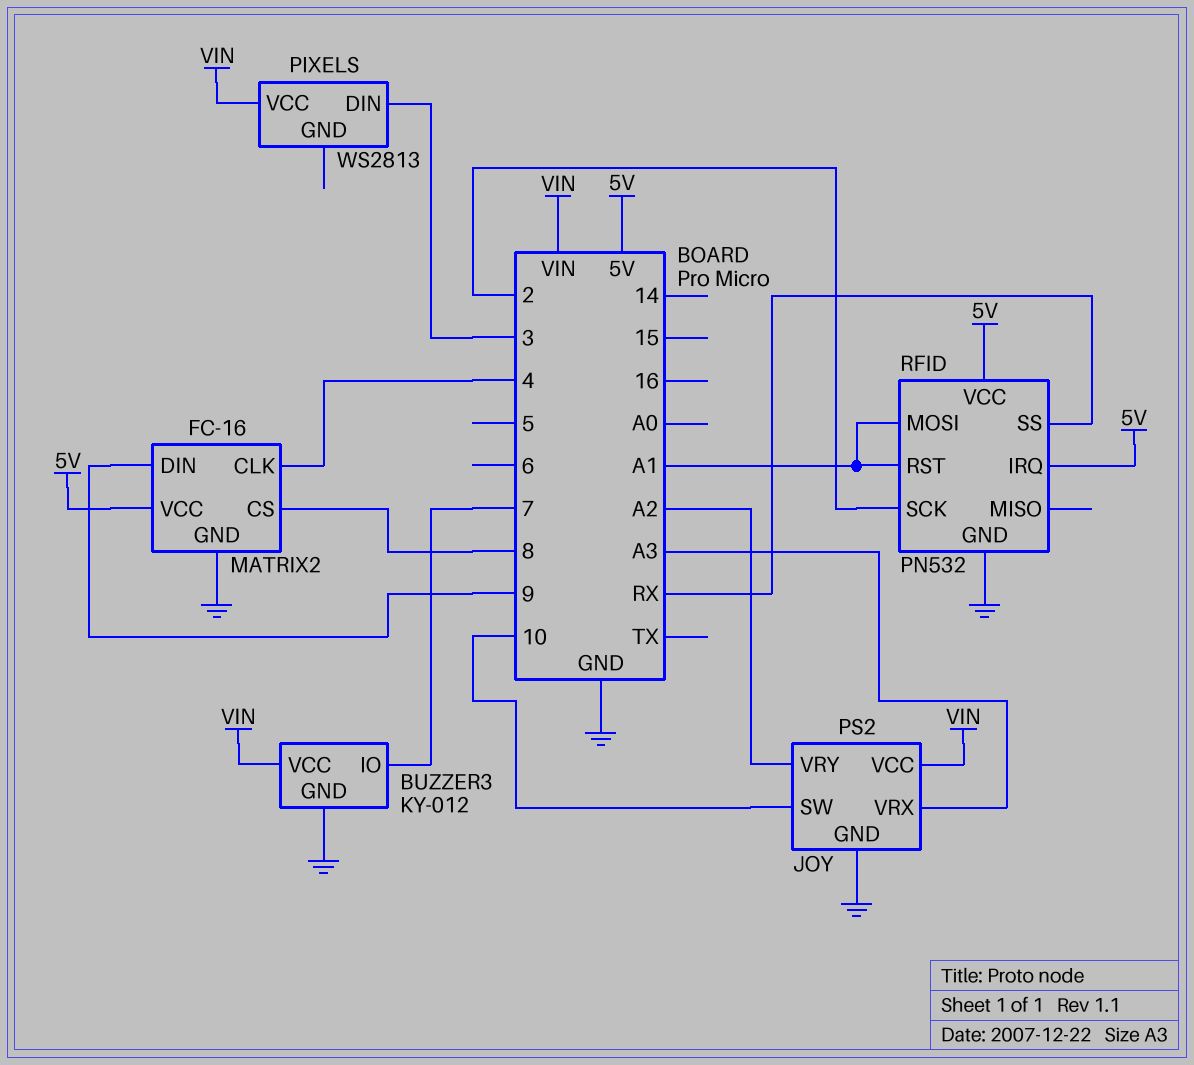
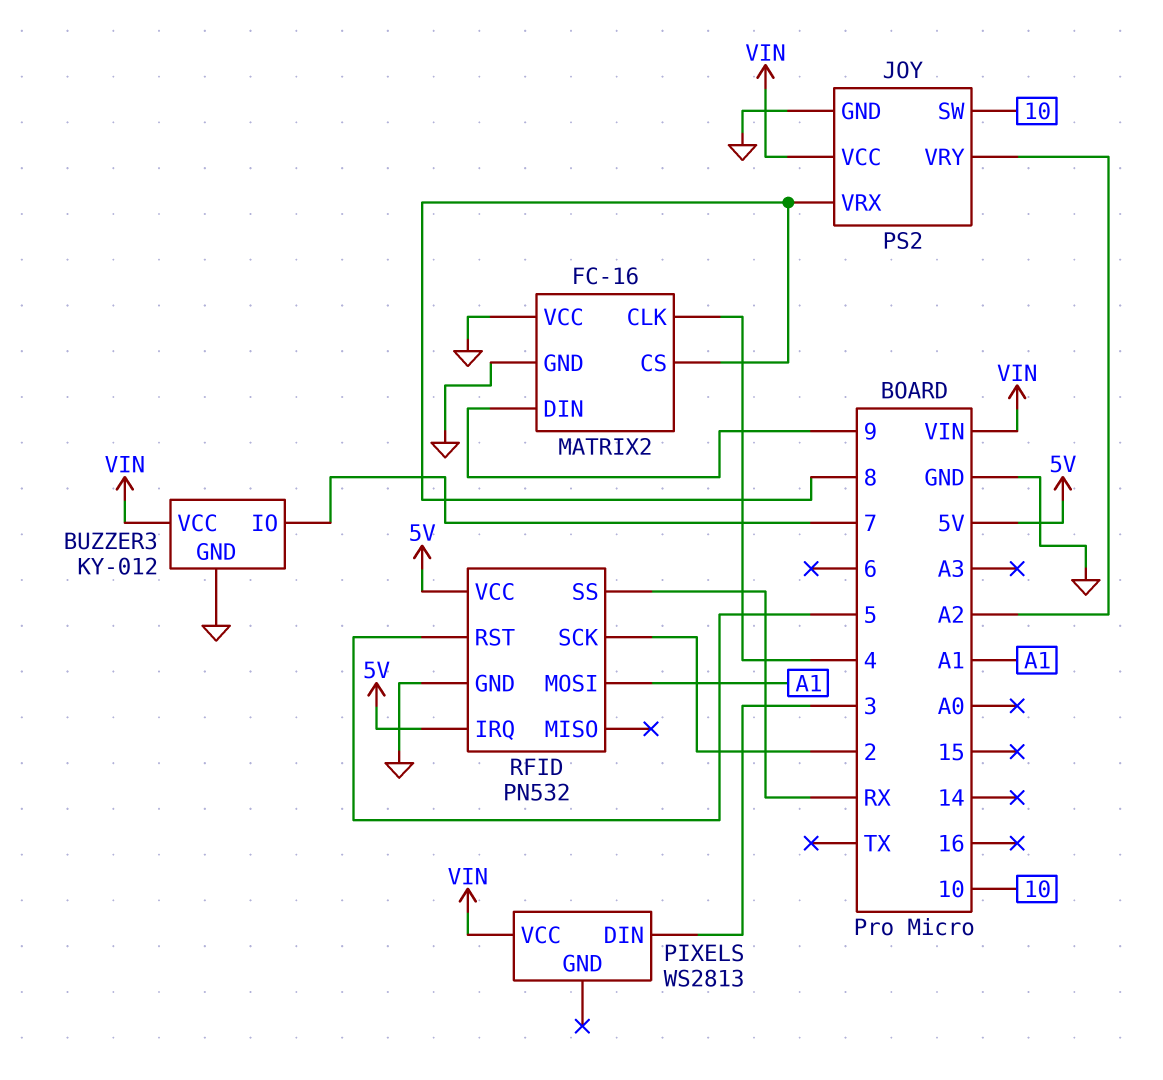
JOY pin VRX: A3 -> 8
MATRIX2 pin VCC: 5V -> GND
RFID pin RST: A1 -> 5

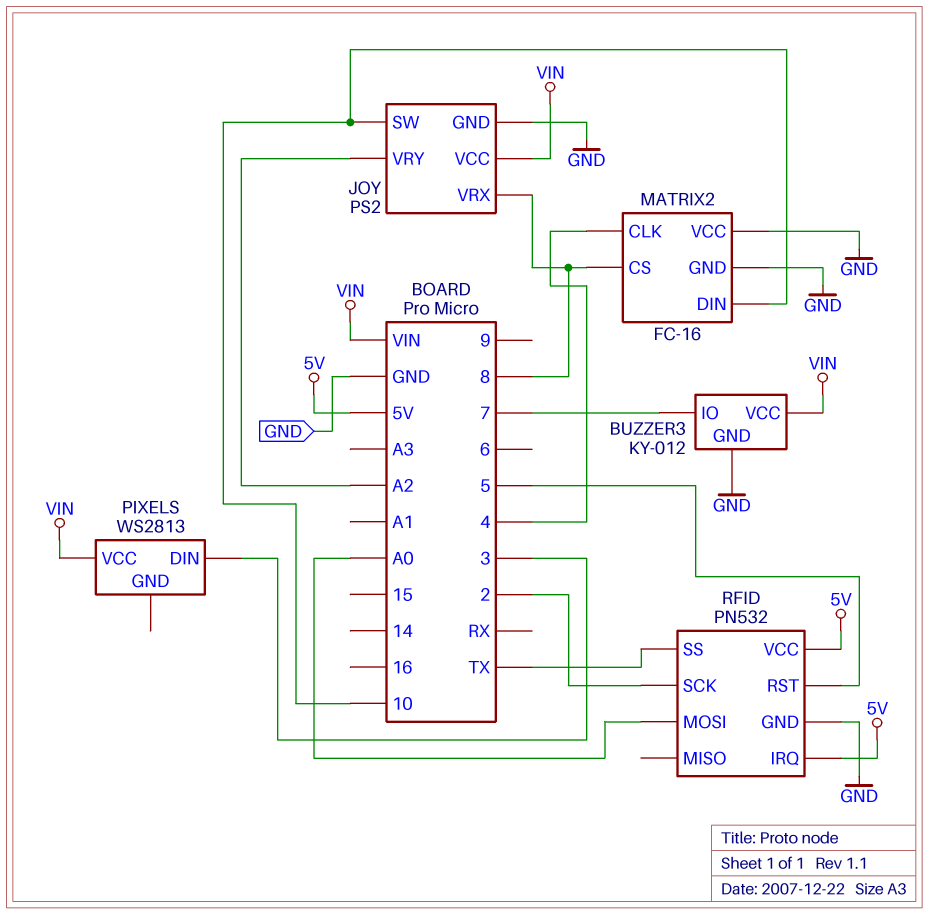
MATRIX2 pin DIN: 9 -> 10
RFID pin MOSI: A1 -> A0
RFID pin SS: RX -> TX

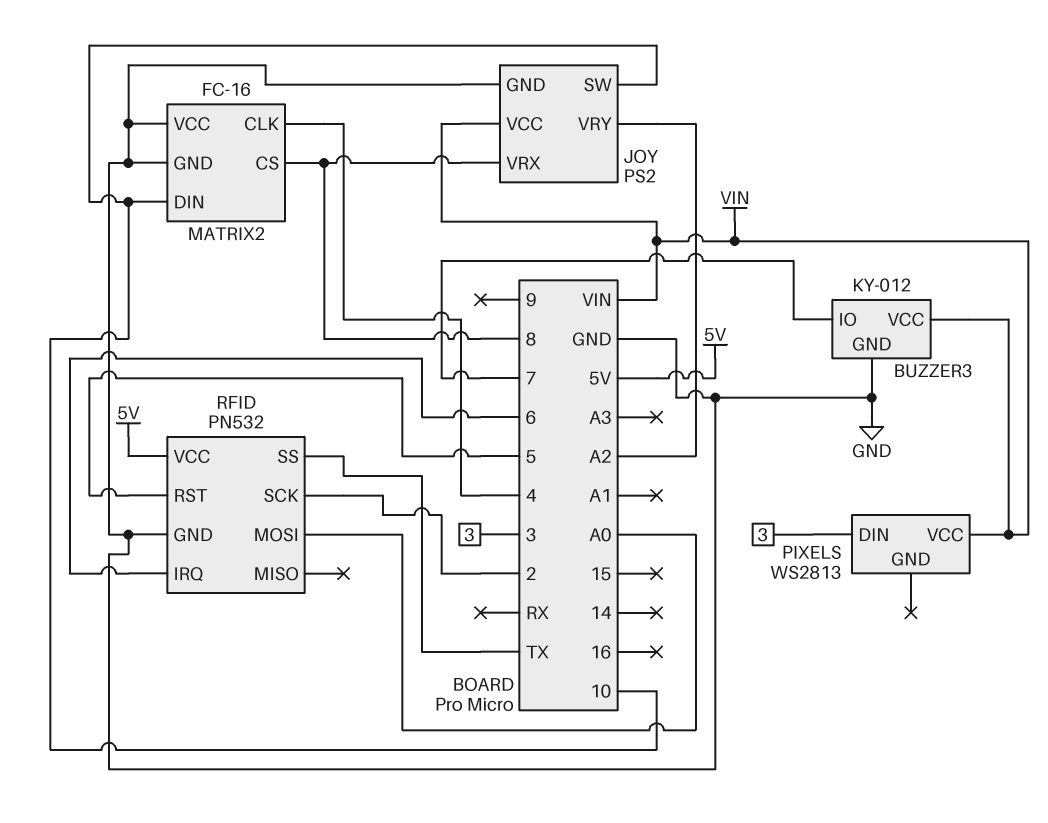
RFID pin IRQ: 5V -> 6

